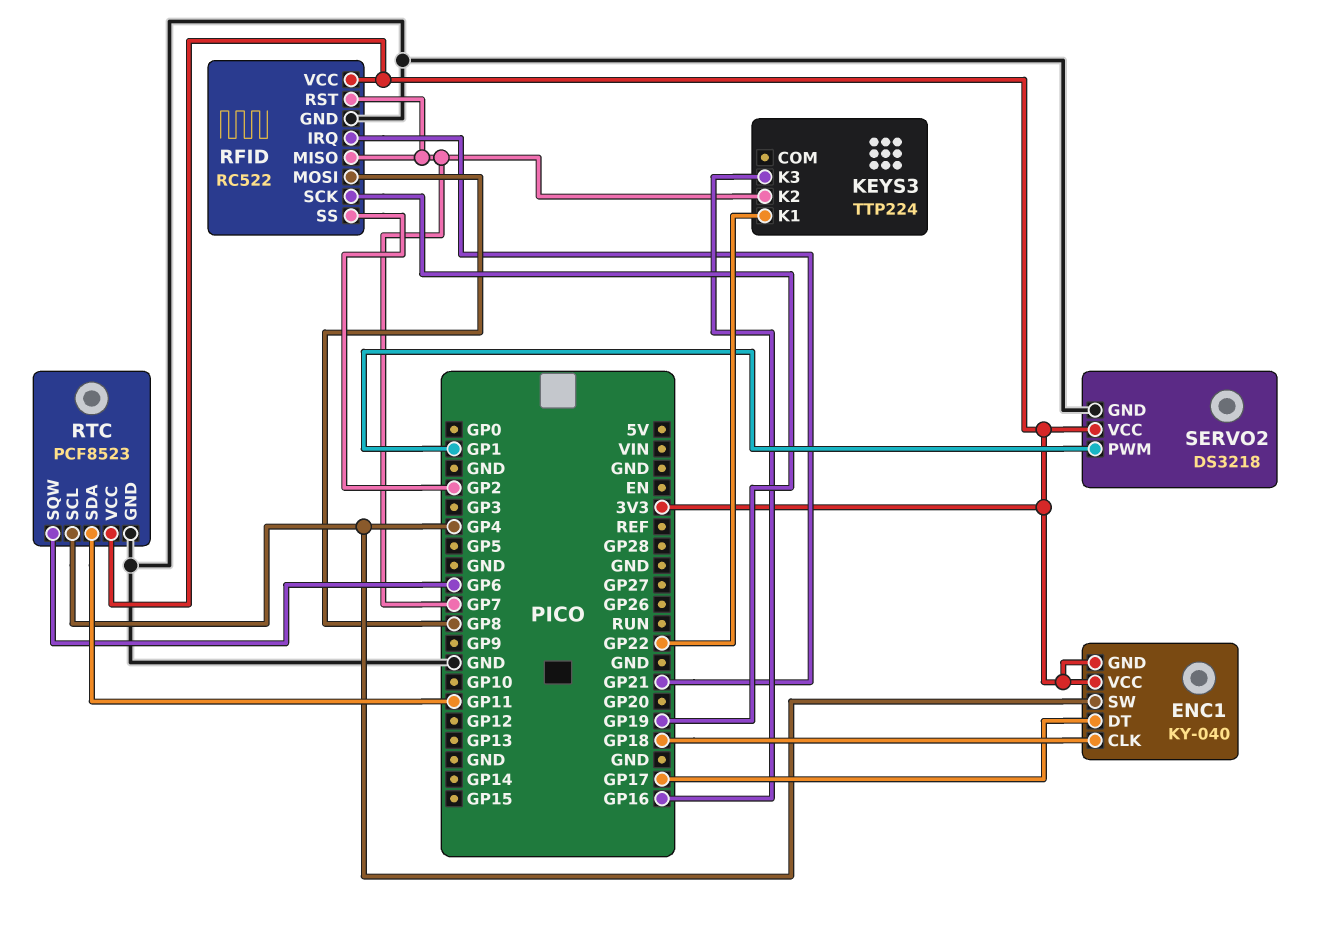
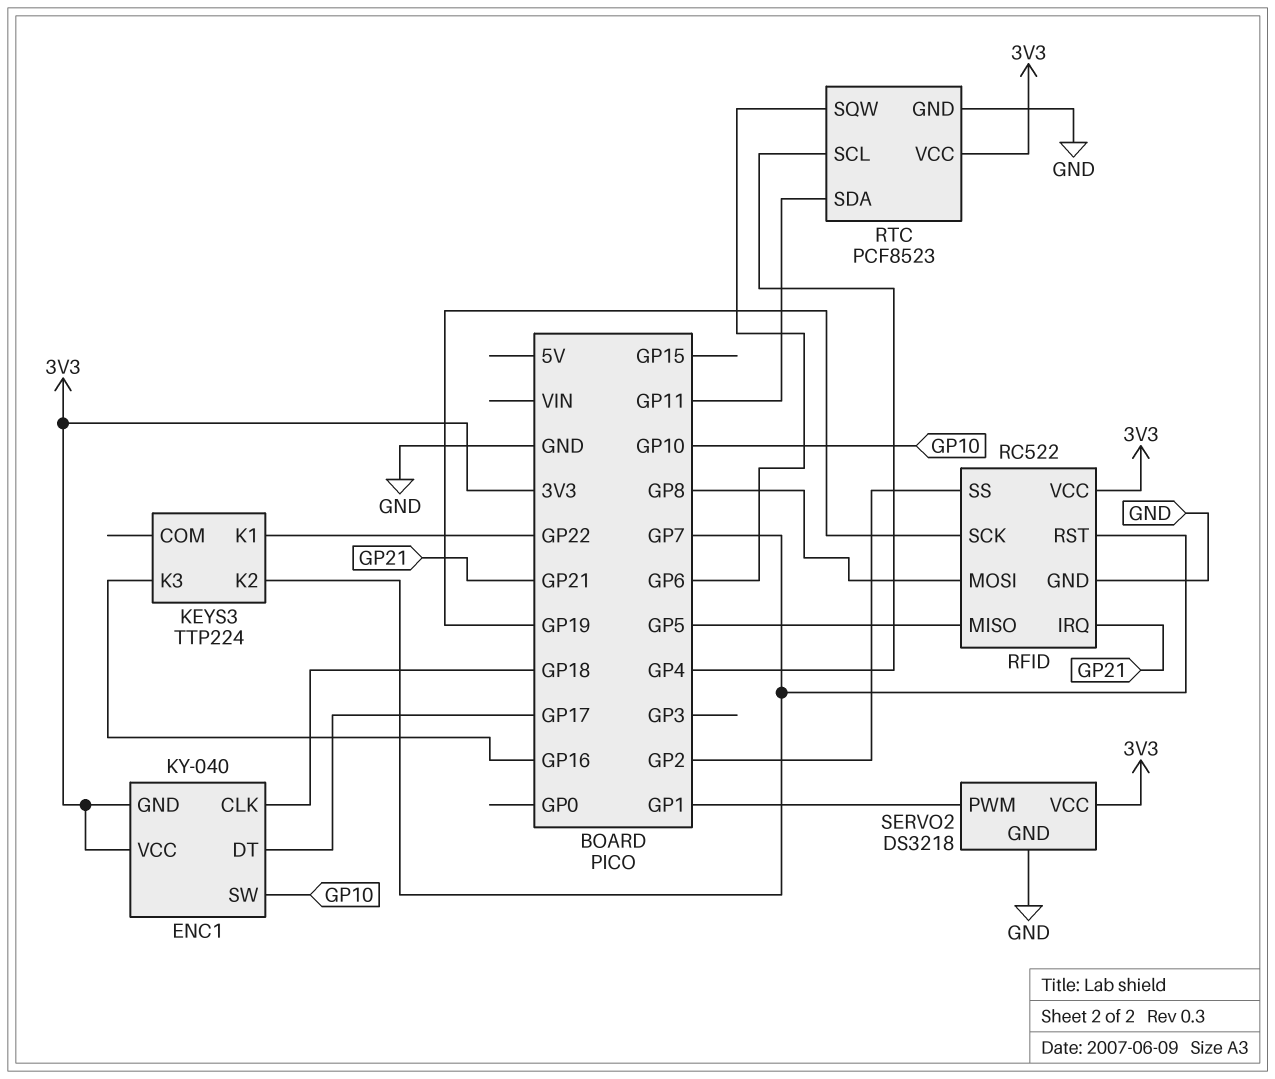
ENC1 pin SW: GP4 -> GP10
RFID pin MISO: GP7 -> GP5

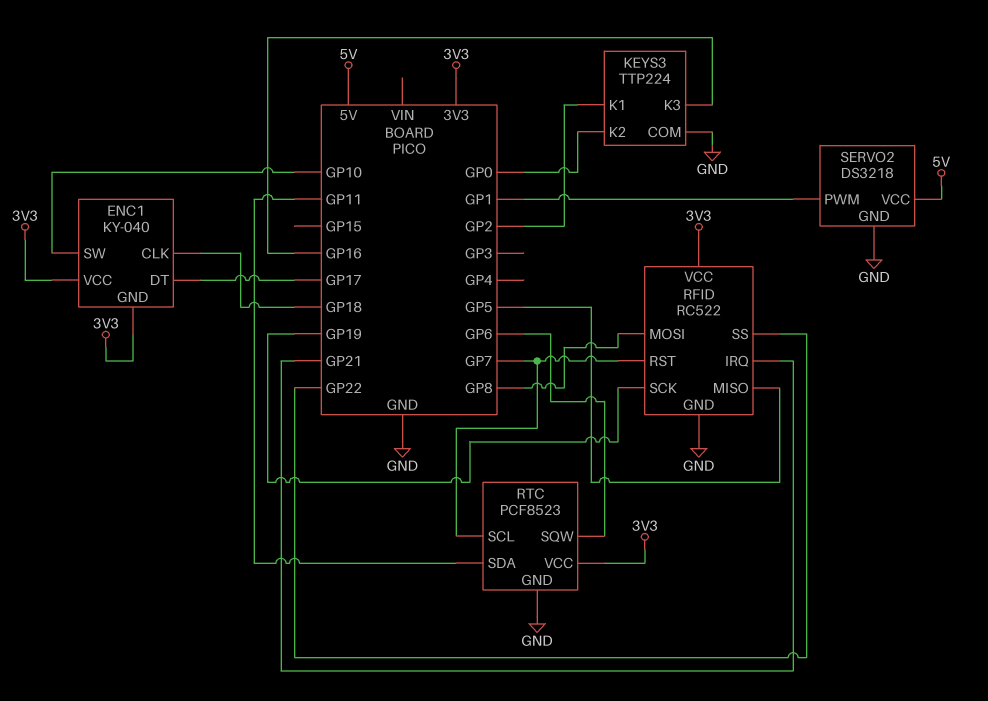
KEYS3 pin COM: none -> GND
KEYS3 pin K1: GP22 -> GP2
KEYS3 pin K2: GP7 -> GP0
RFID pin SS: GP2 -> GP22
RTC pin SCL: GP4 -> GP7
SERVO2 pin VCC: 3V3 -> 5V

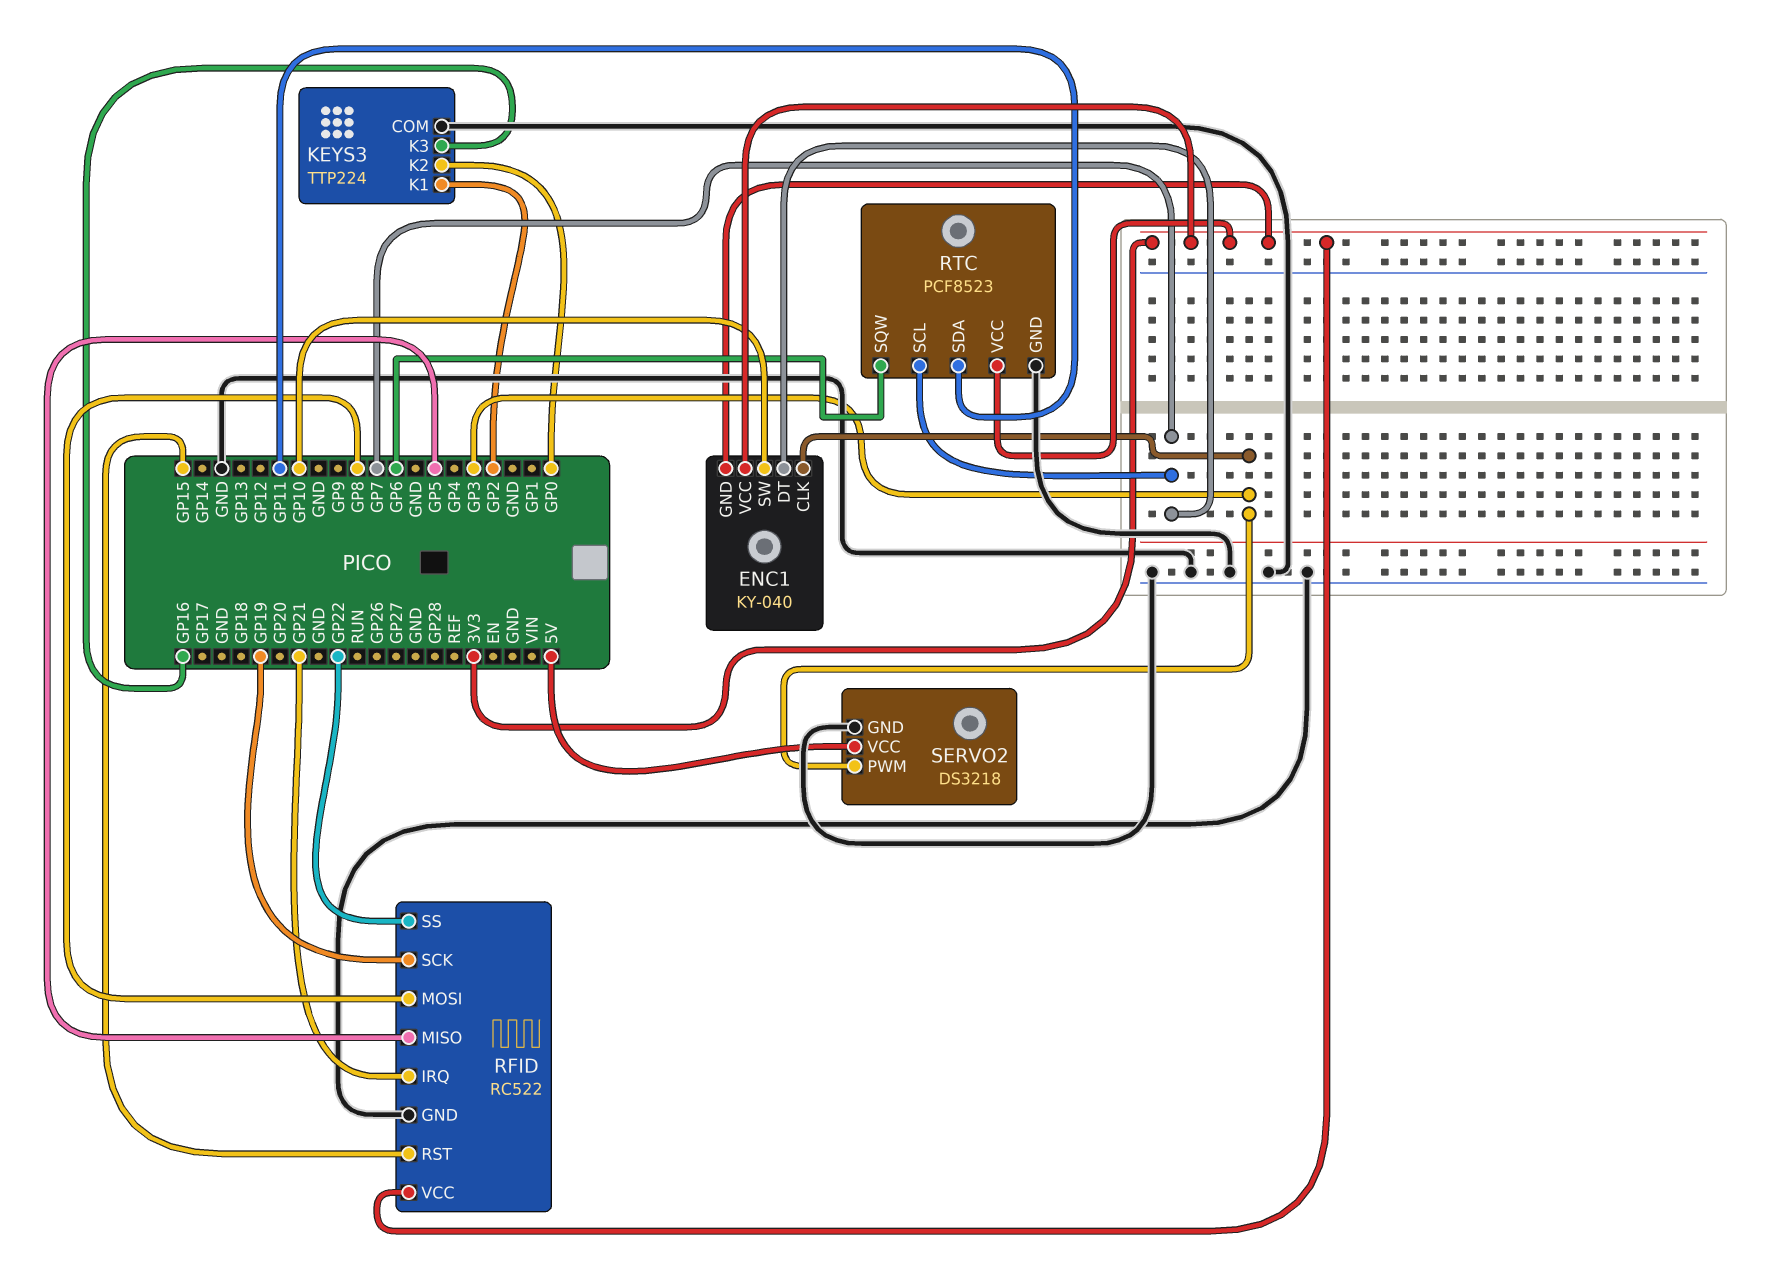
ENC1 pin CLK: GP18 -> GP3
ENC1 pin DT: GP17 -> GP7
RFID pin RST: GP7 -> GP15
SERVO2 pin PWM: GP1 -> GP3

